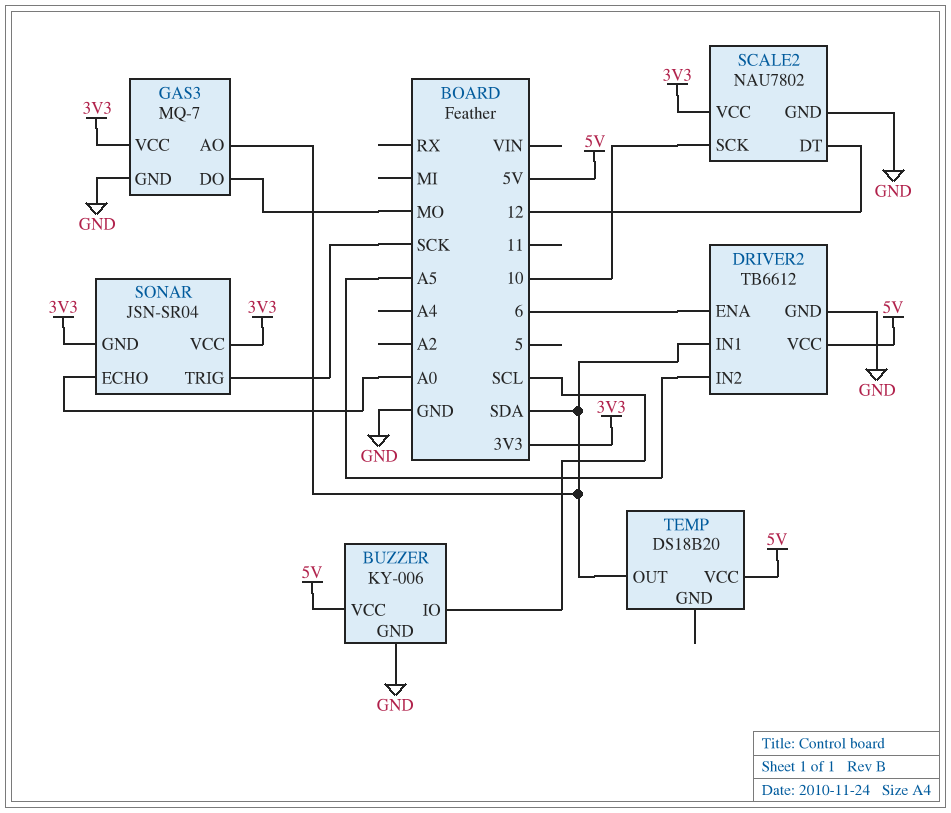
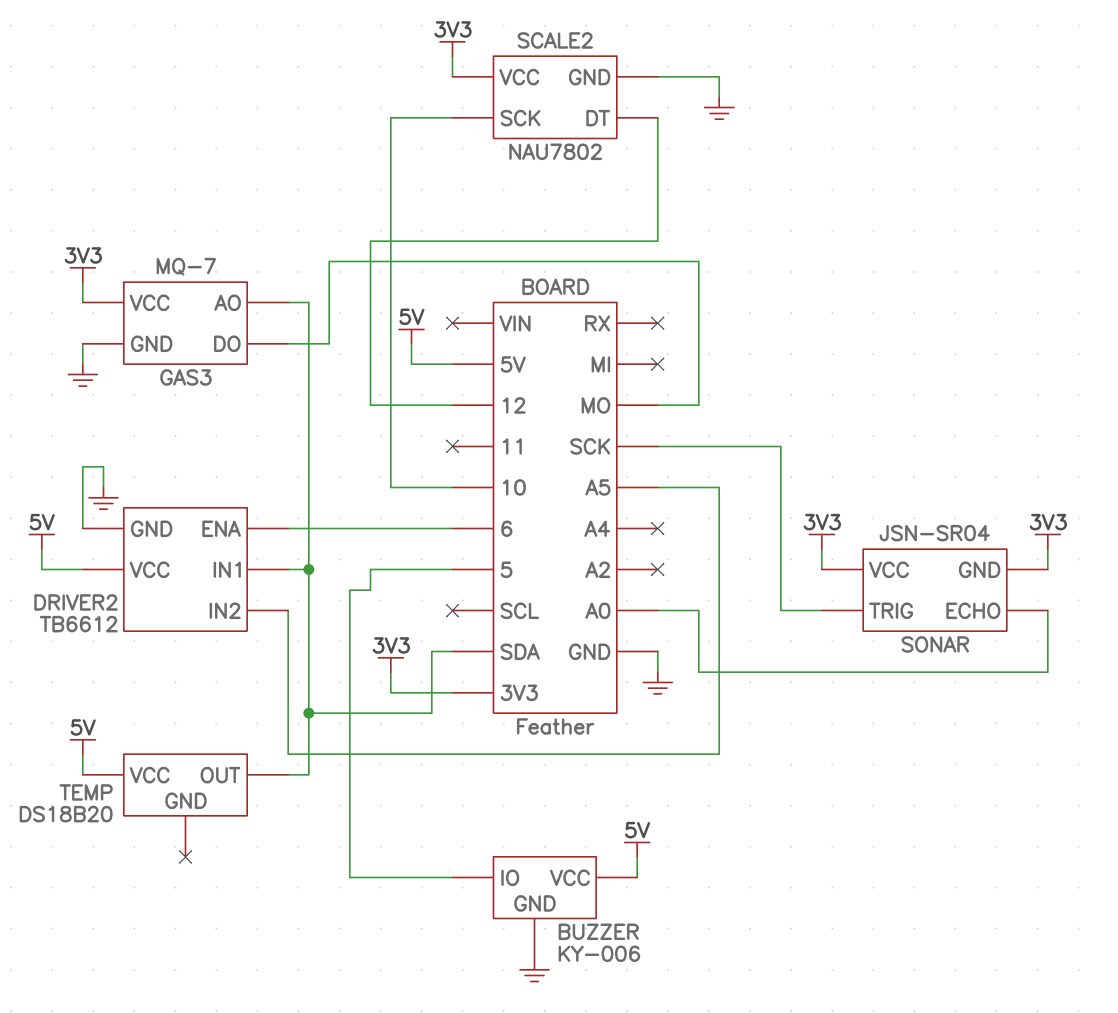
BUZZER pin IO: SCL -> 5

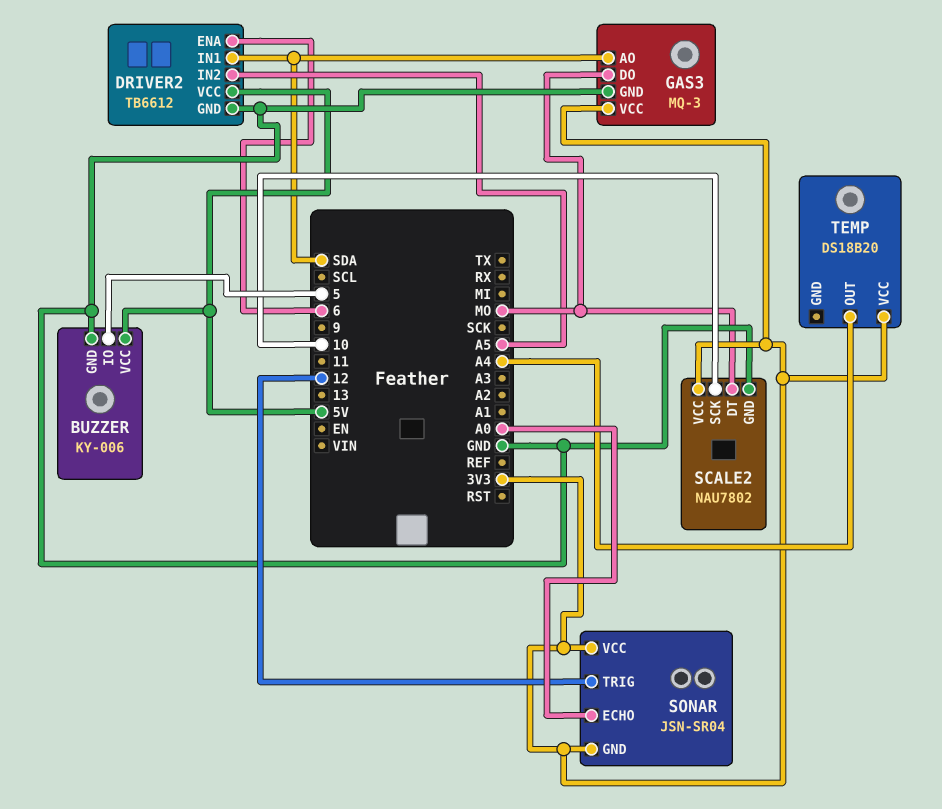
GAS3: MQ-7 -> MQ-3
SCALE2 pin DT: 12 -> MO
SONAR pin TRIG: SCK -> 12
TEMP pin OUT: SDA -> A4
TEMP pin VCC: 5V -> 3V3

